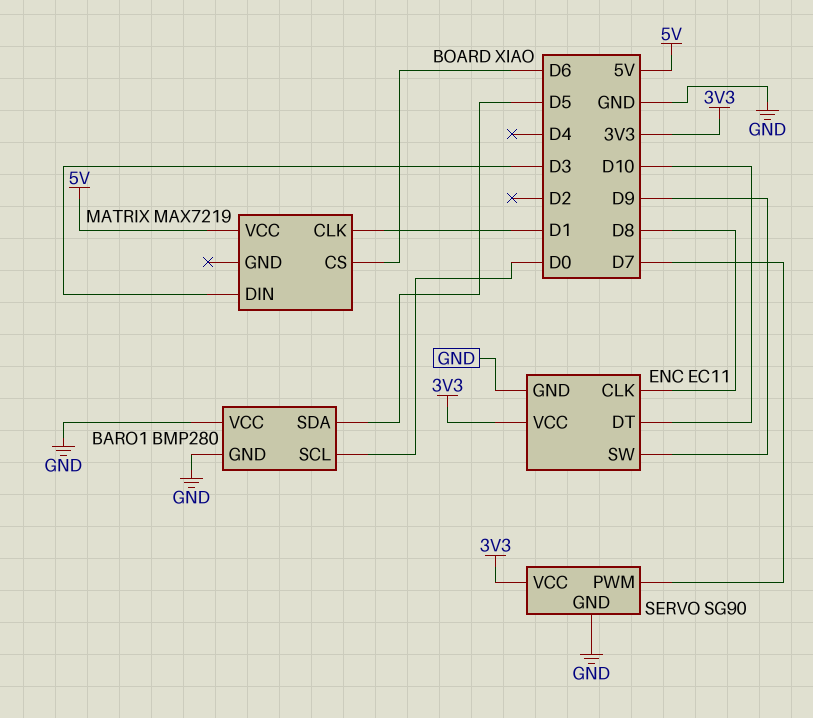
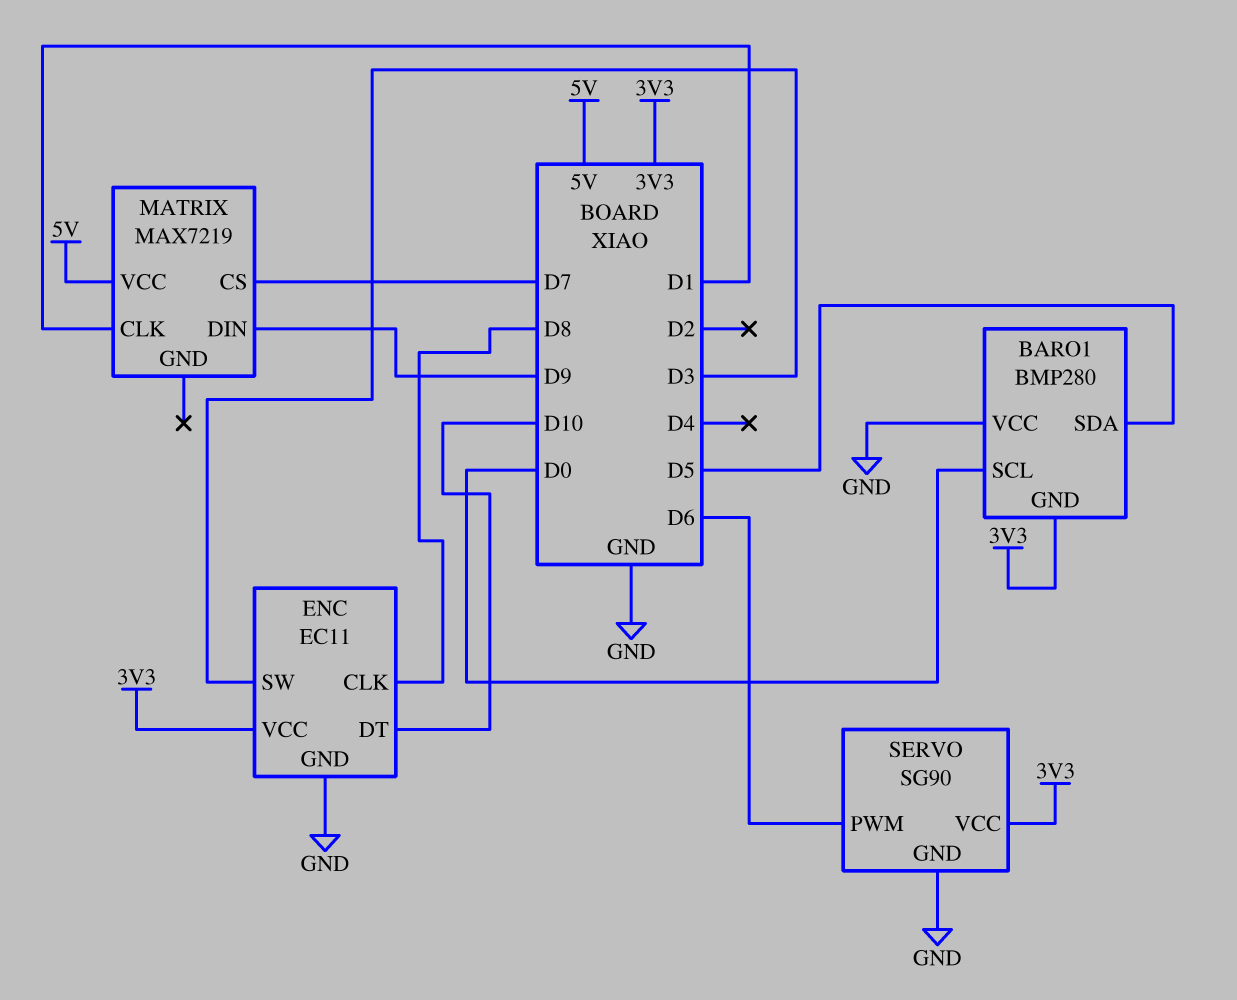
BARO1 pin GND: GND -> 3V3
ENC pin SW: D9 -> D3
MATRIX pin CS: D6 -> D7
MATRIX pin DIN: D3 -> D9
SERVO pin PWM: D7 -> D6

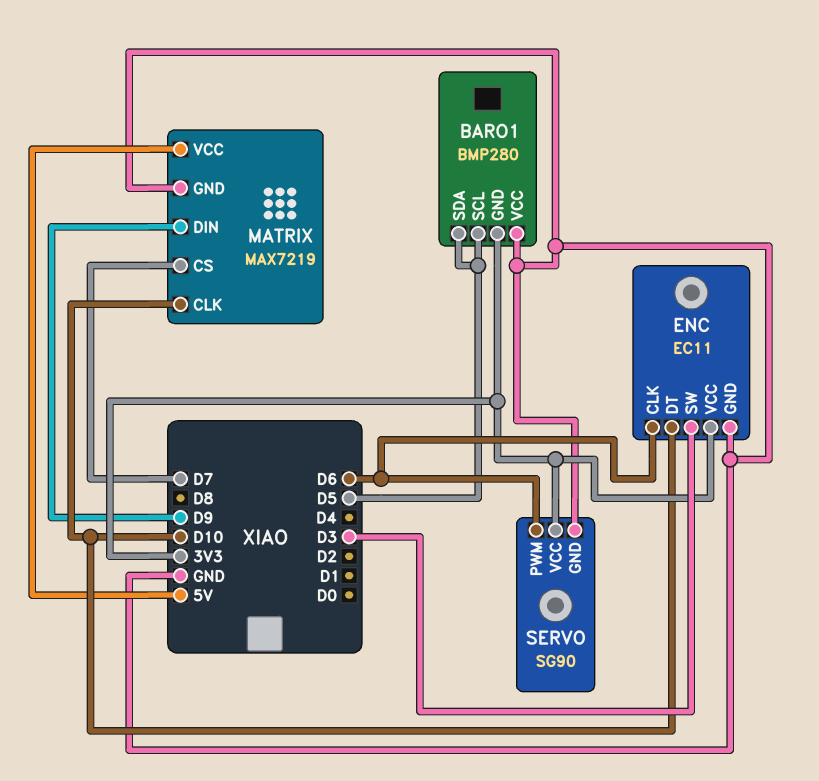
BARO1 pin SCL: D0 -> D5
ENC pin CLK: D8 -> D6
MATRIX pin CLK: D1 -> D10
MATRIX pin GND: none -> GND

